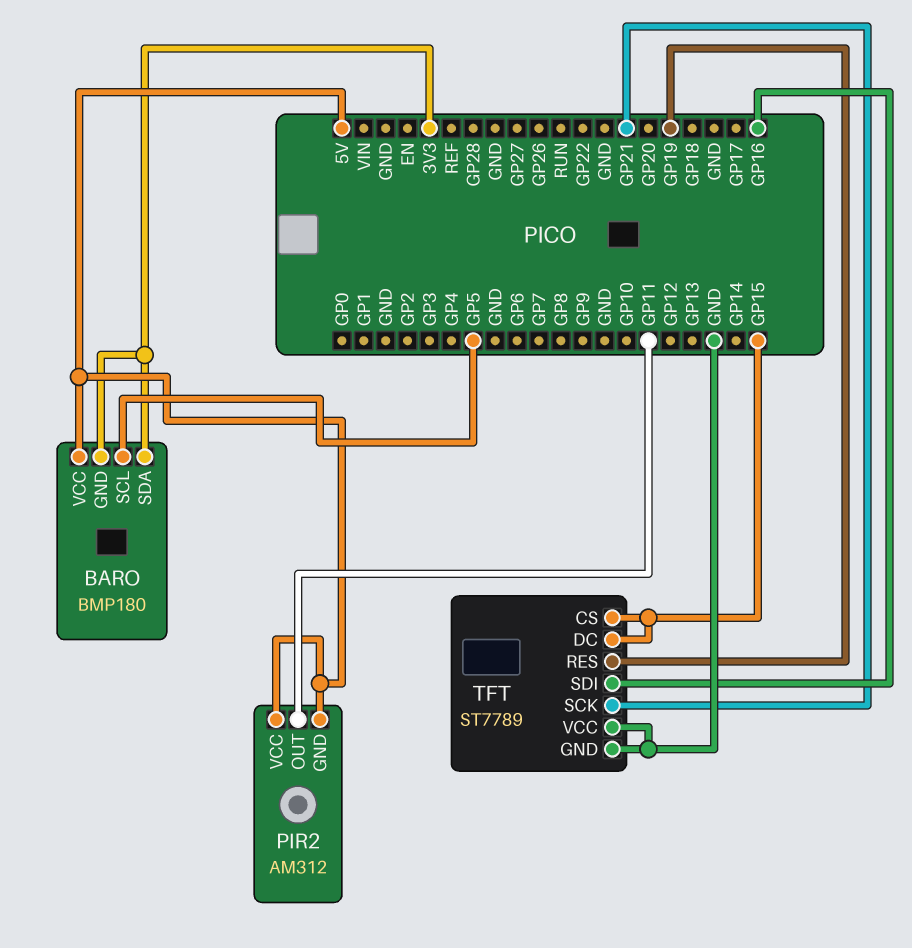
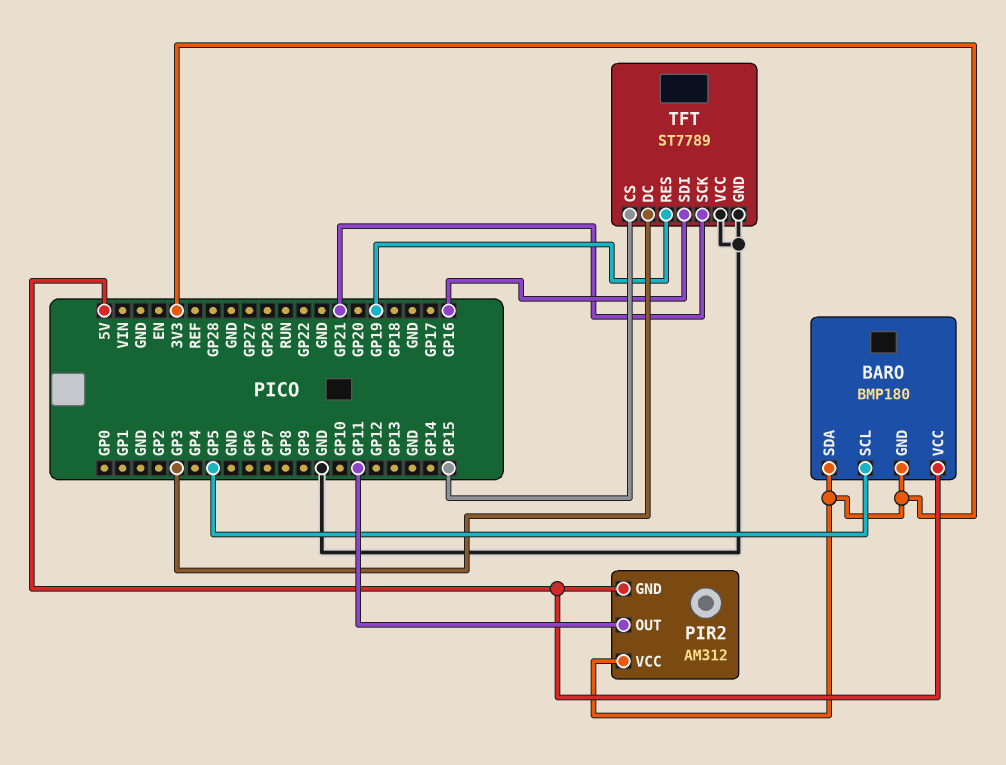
PIR2 pin VCC: 5V -> 3V3
TFT pin DC: GP15 -> GP3

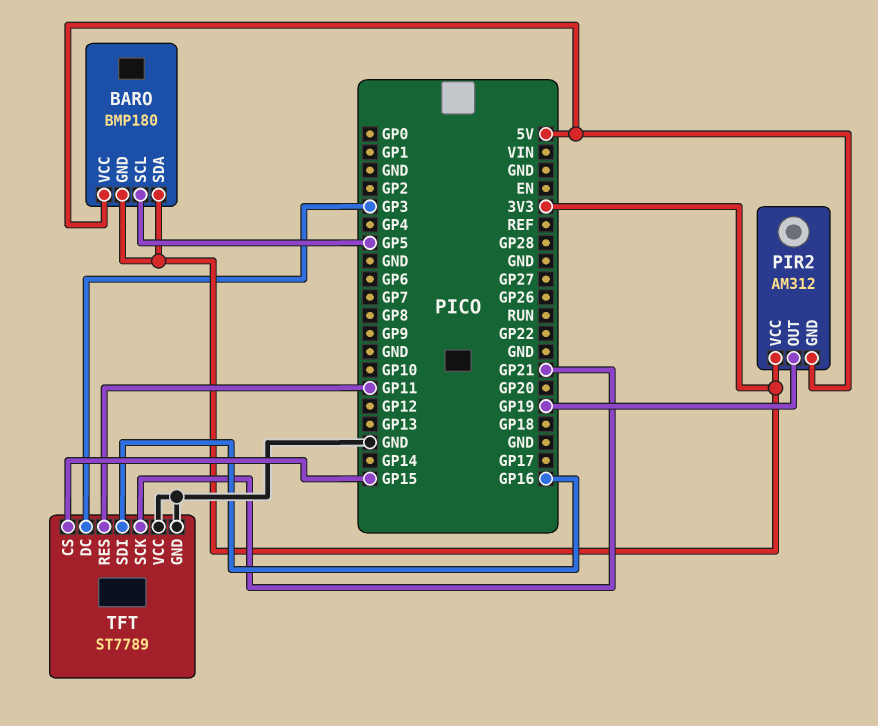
PIR2 pin OUT: GP11 -> GP19
TFT pin RES: GP19 -> GP11

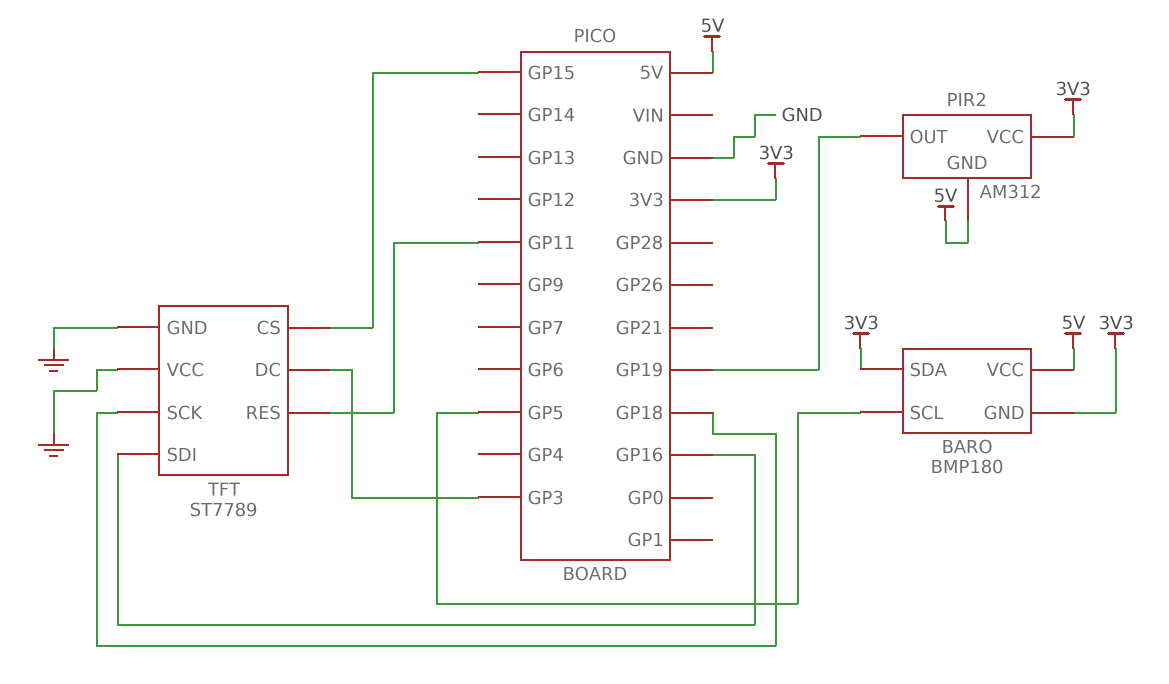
TFT pin SCK: GP21 -> GP18

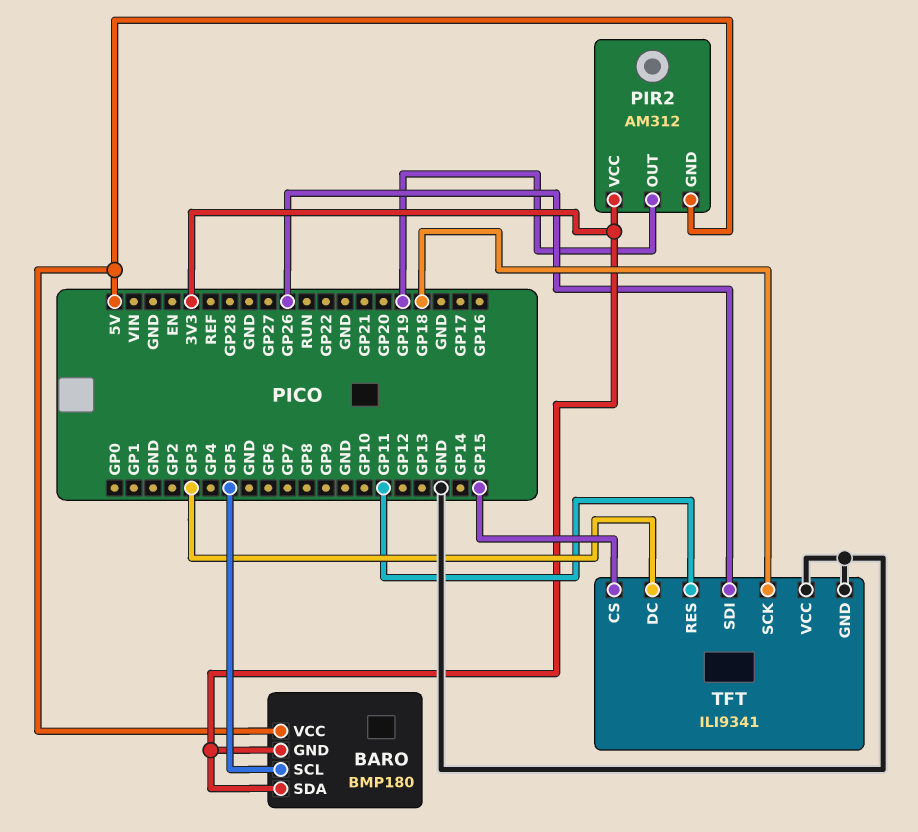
TFT: ST7789 -> ILI9341
TFT pin SDI: GP16 -> GP26

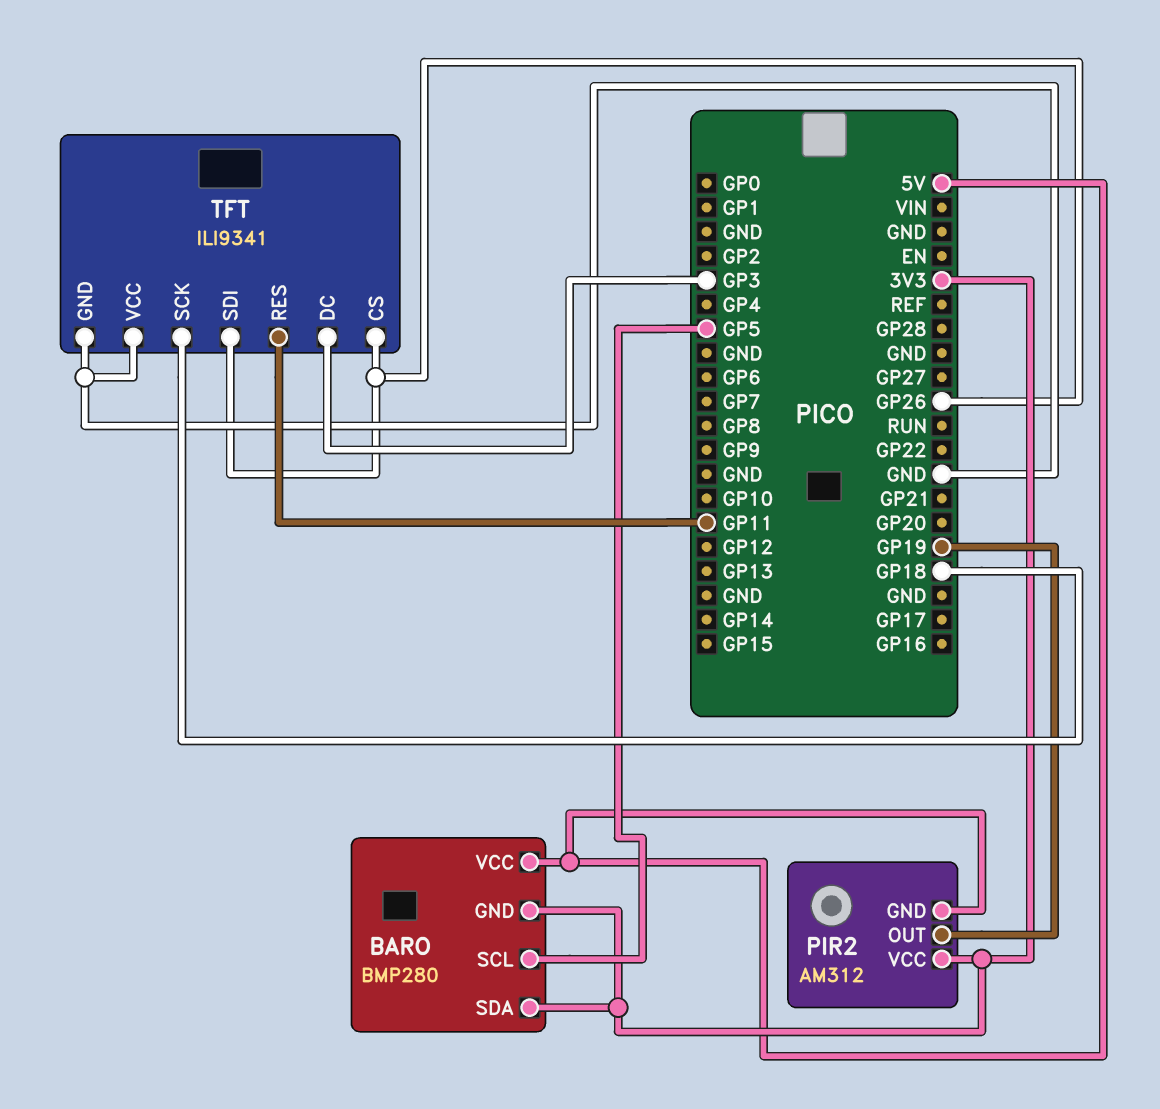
BARO: BMP180 -> BMP280
TFT pin CS: GP15 -> GP26

